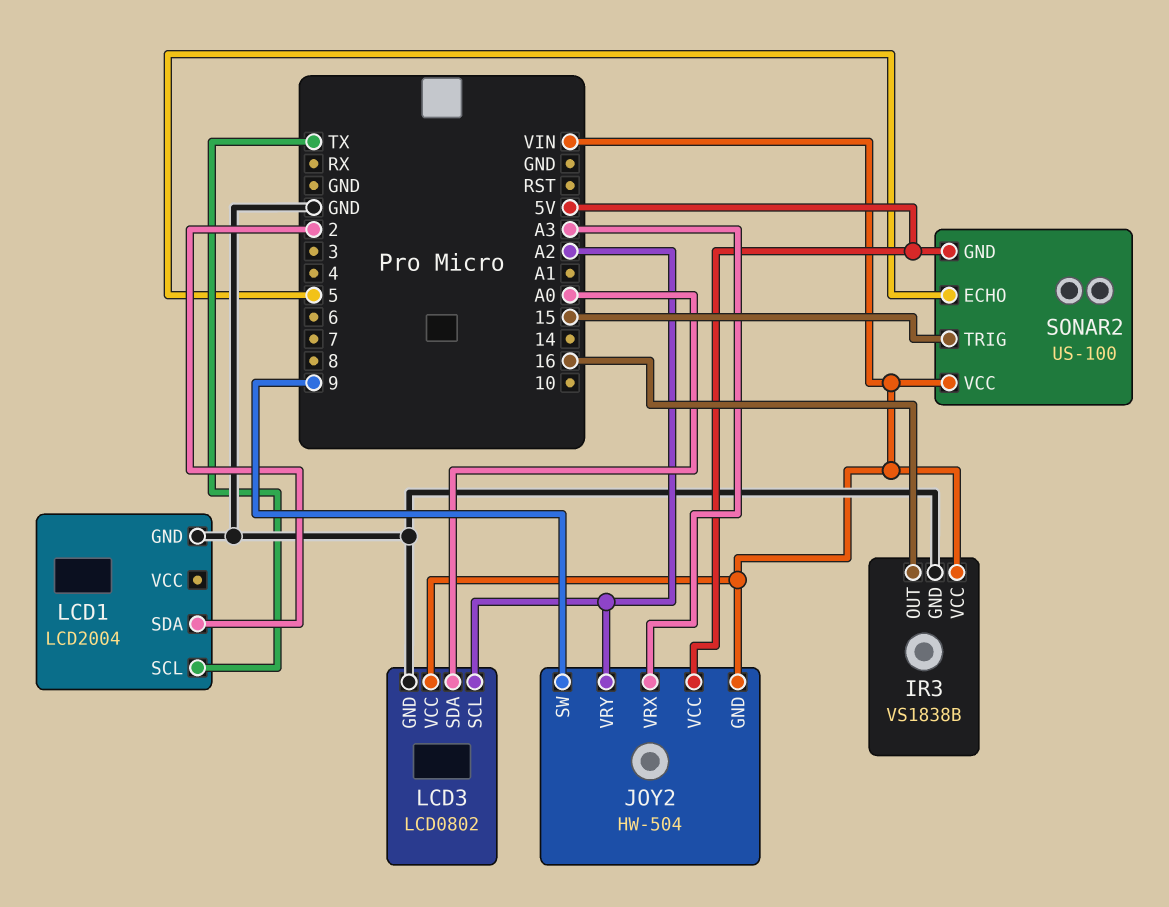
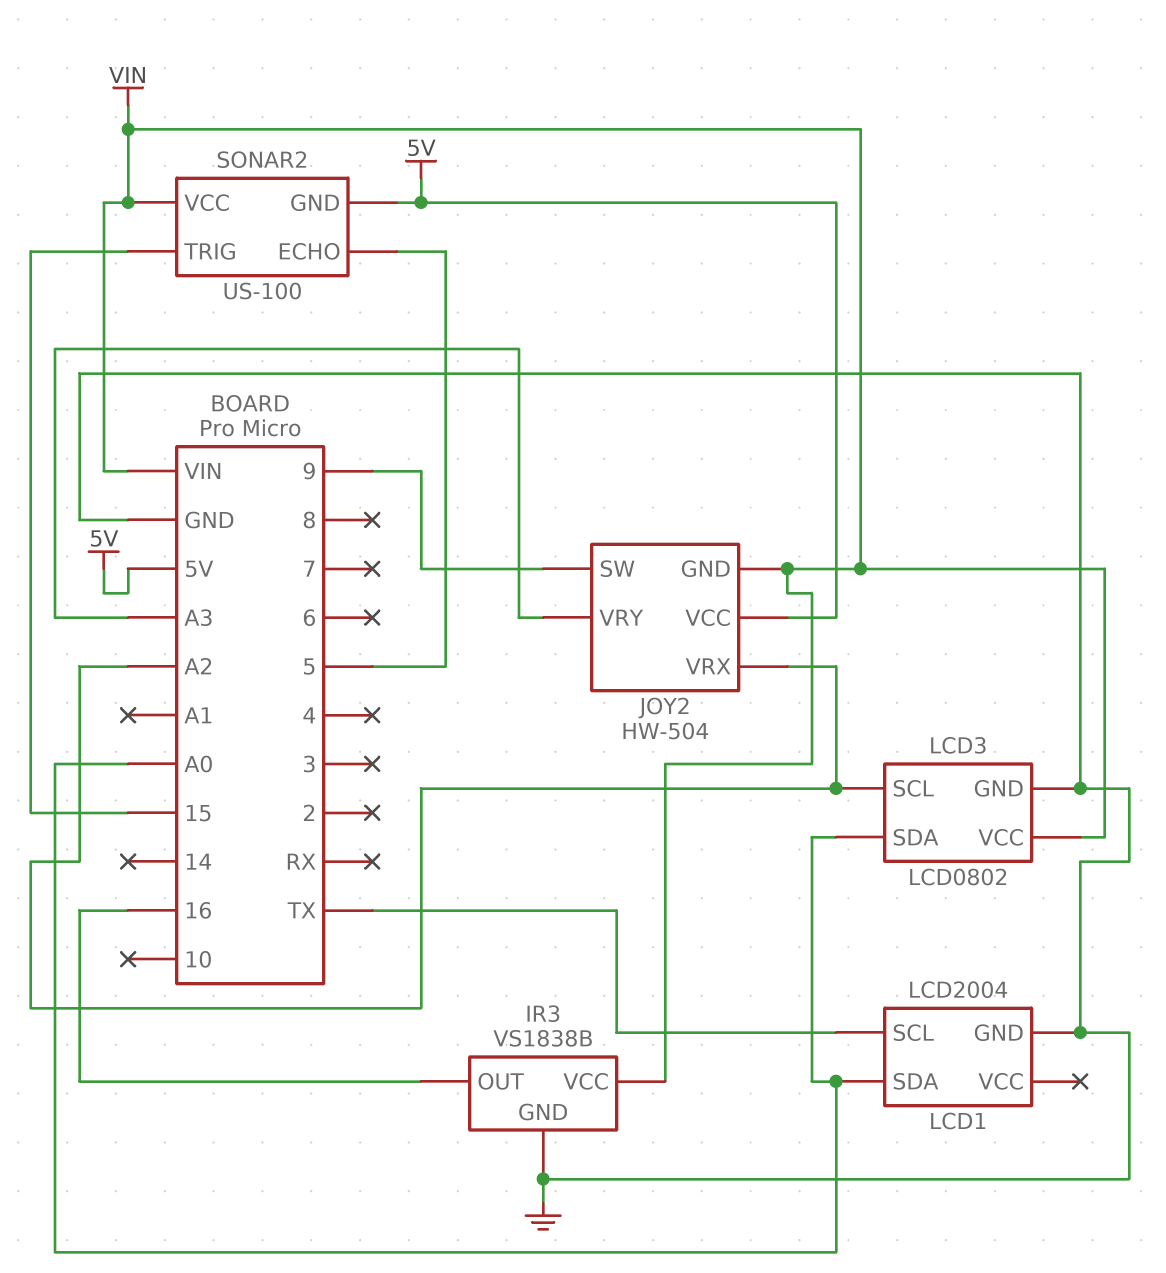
JOY2 pin VRX: A3 -> A2
JOY2 pin VRY: A2 -> A3
LCD1 pin SDA: 2 -> A0

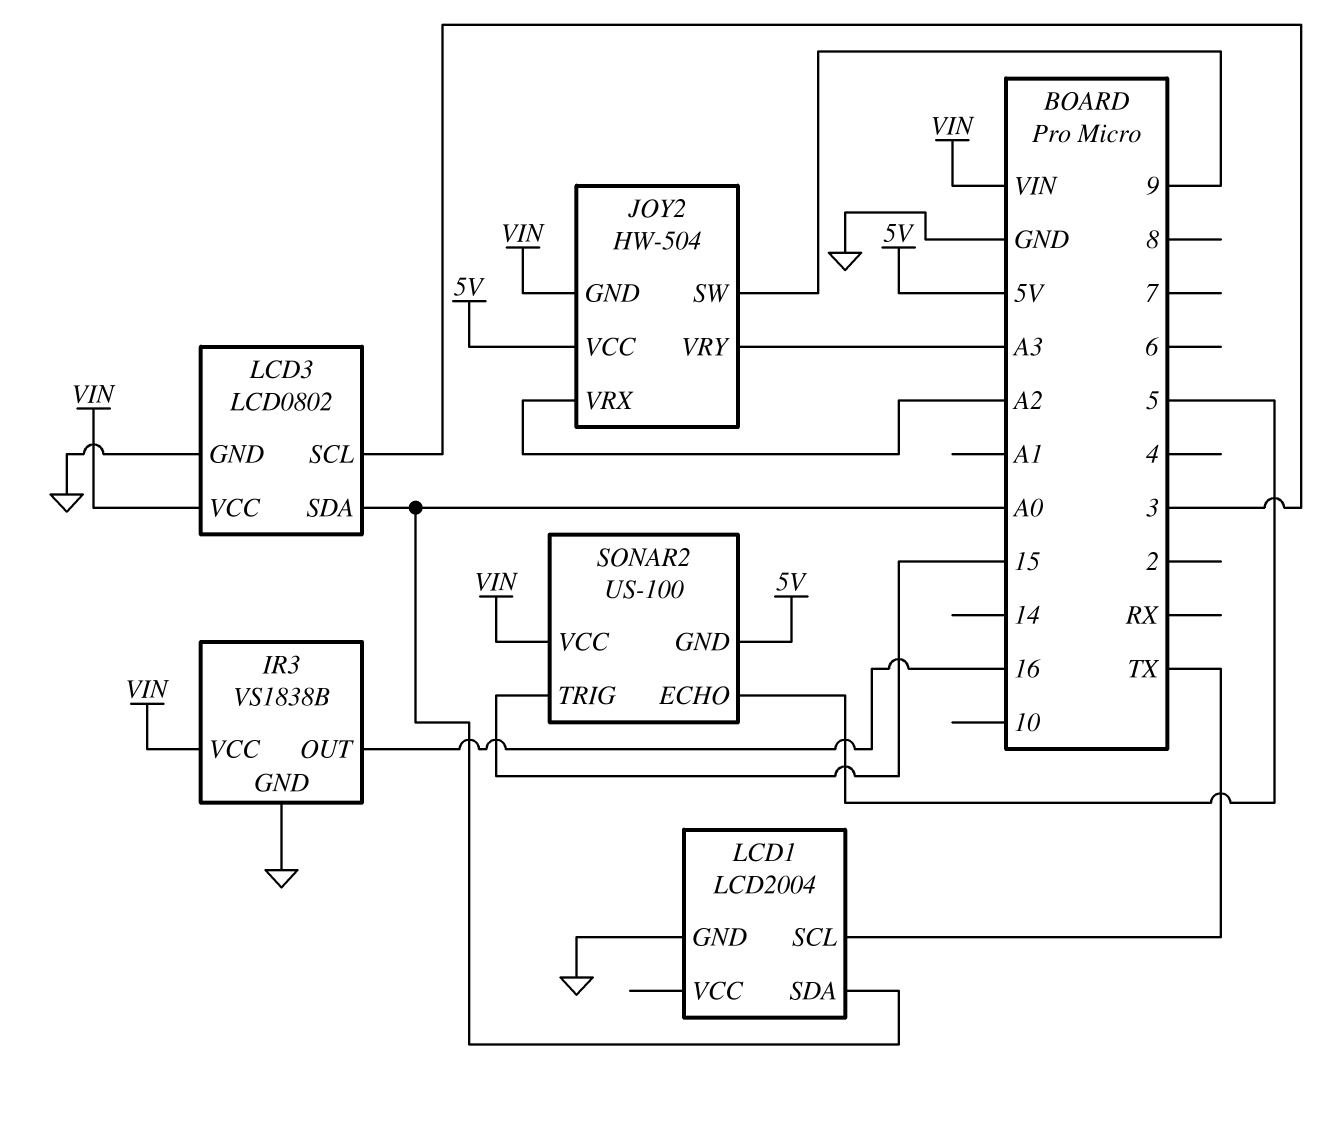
LCD3 pin SCL: A2 -> 3

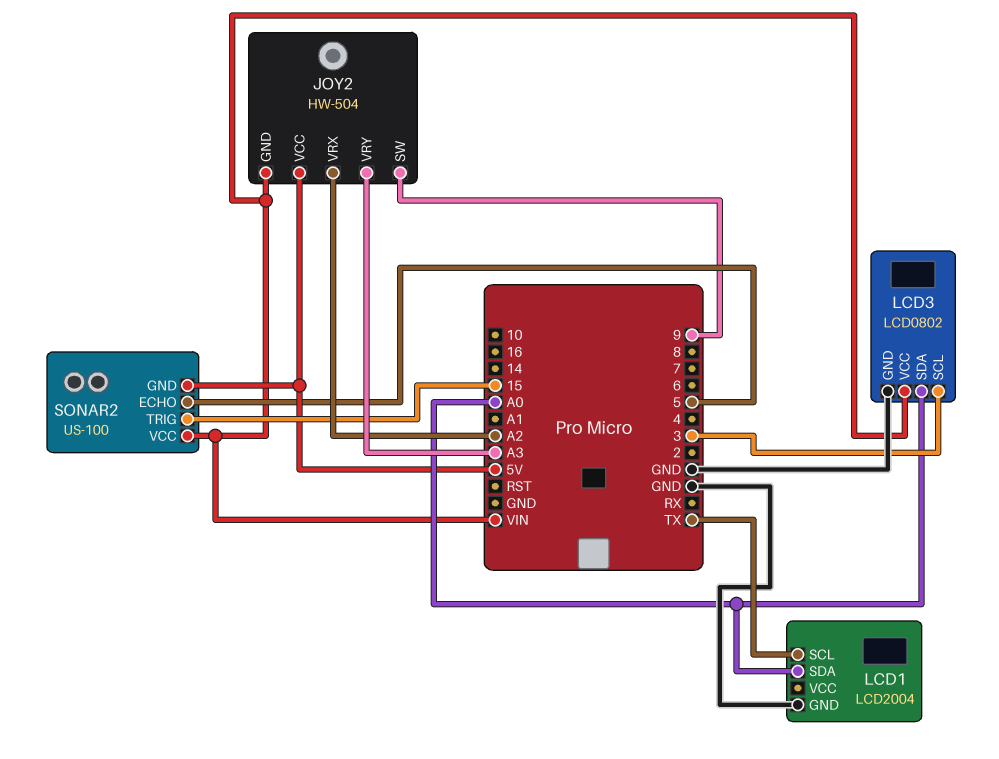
IR3: VS1838B -> none
IR3 pin GND: GND -> none
IR3 pin OUT: 16 -> none
IR3 pin VCC: VIN -> none

